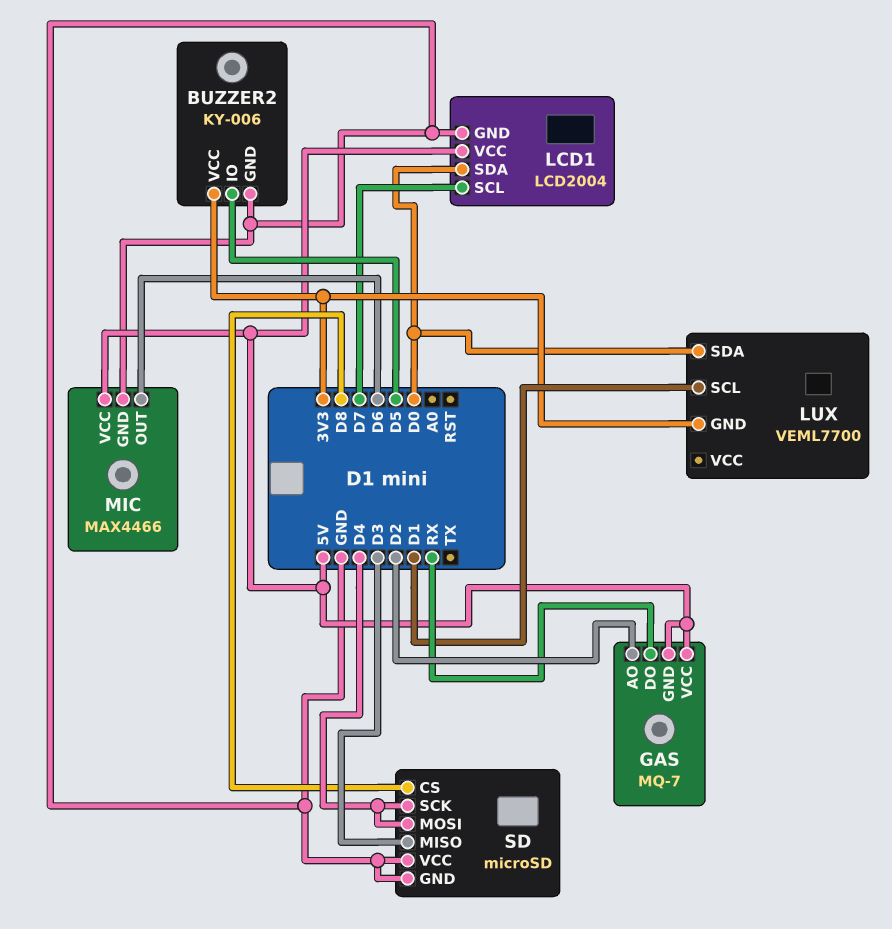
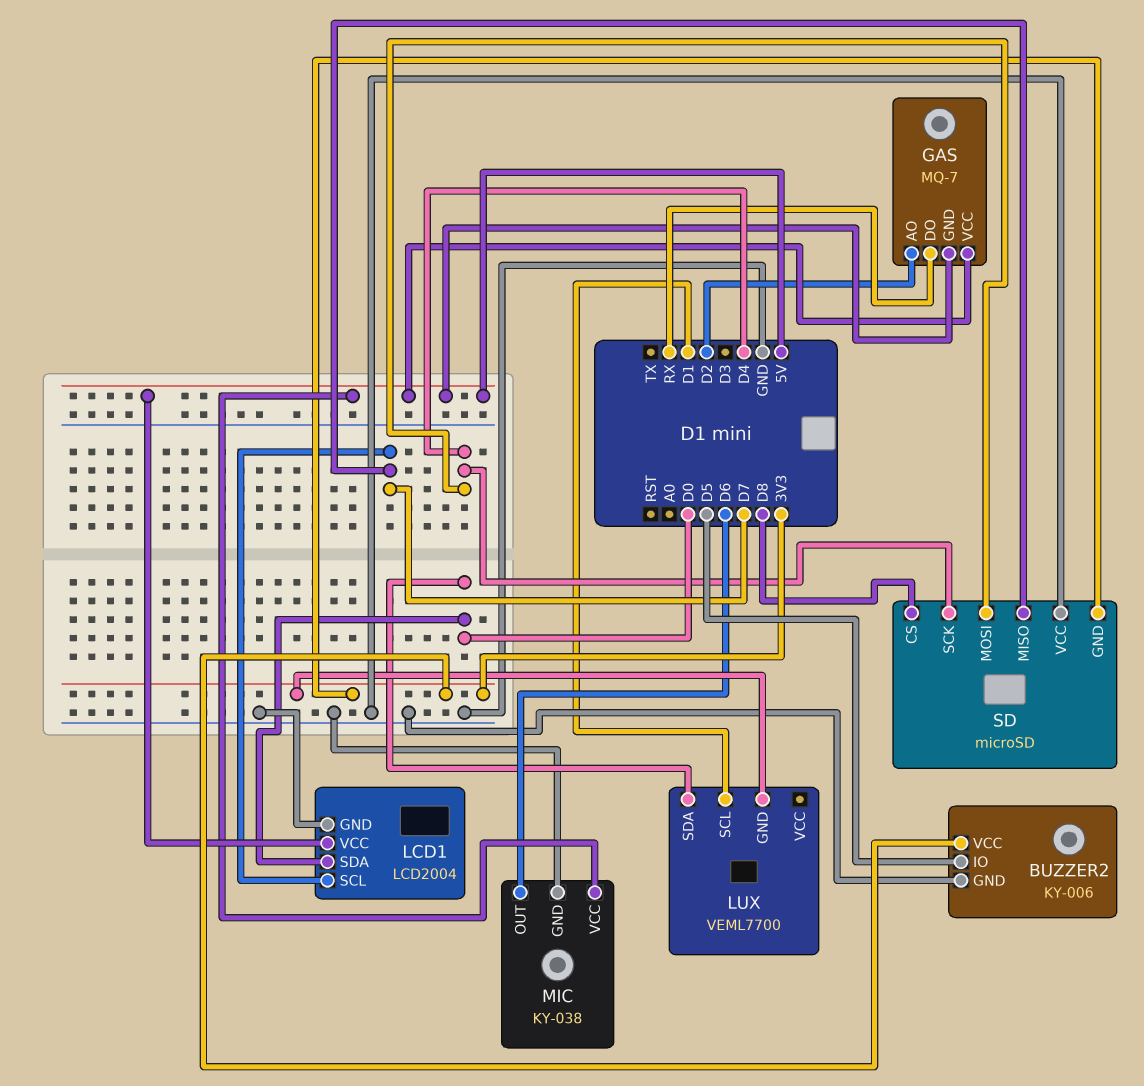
MIC: MAX4466 -> KY-038
SD pin GND: GND -> 3V3
SD pin MISO: D3 -> D7

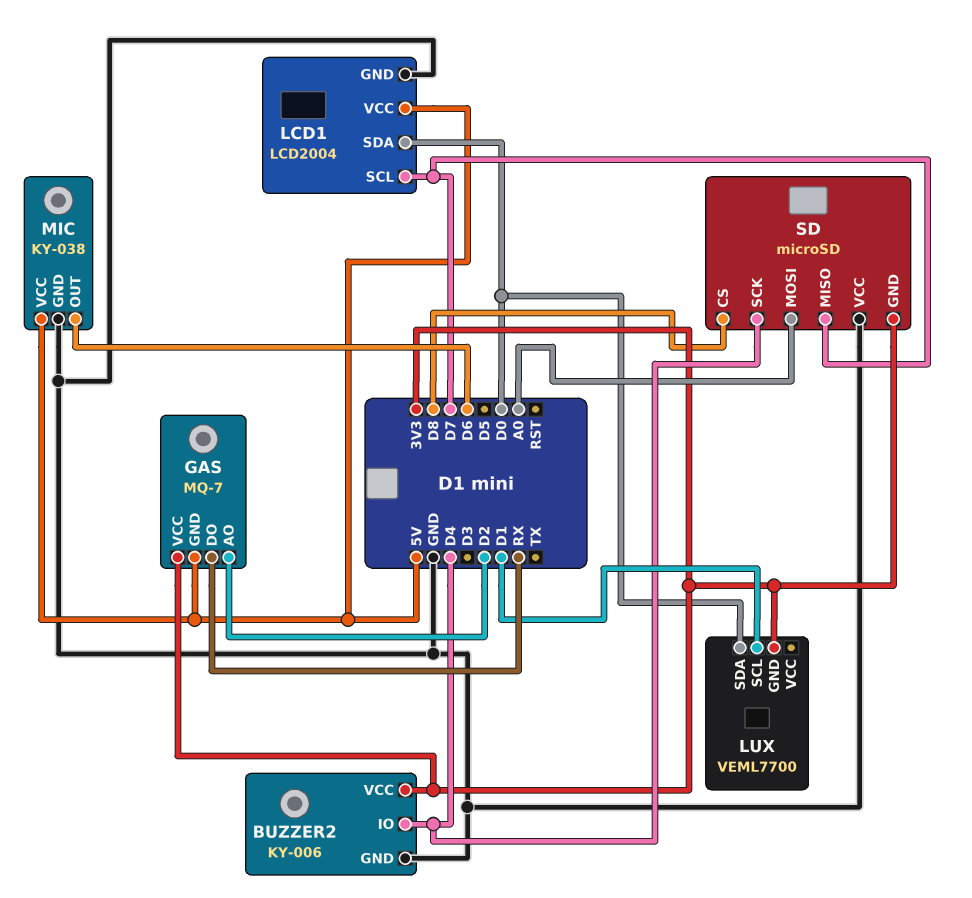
BUZZER2 pin IO: D5 -> D4
GAS pin VCC: 5V -> 3V3
SD pin MOSI: D4 -> A0

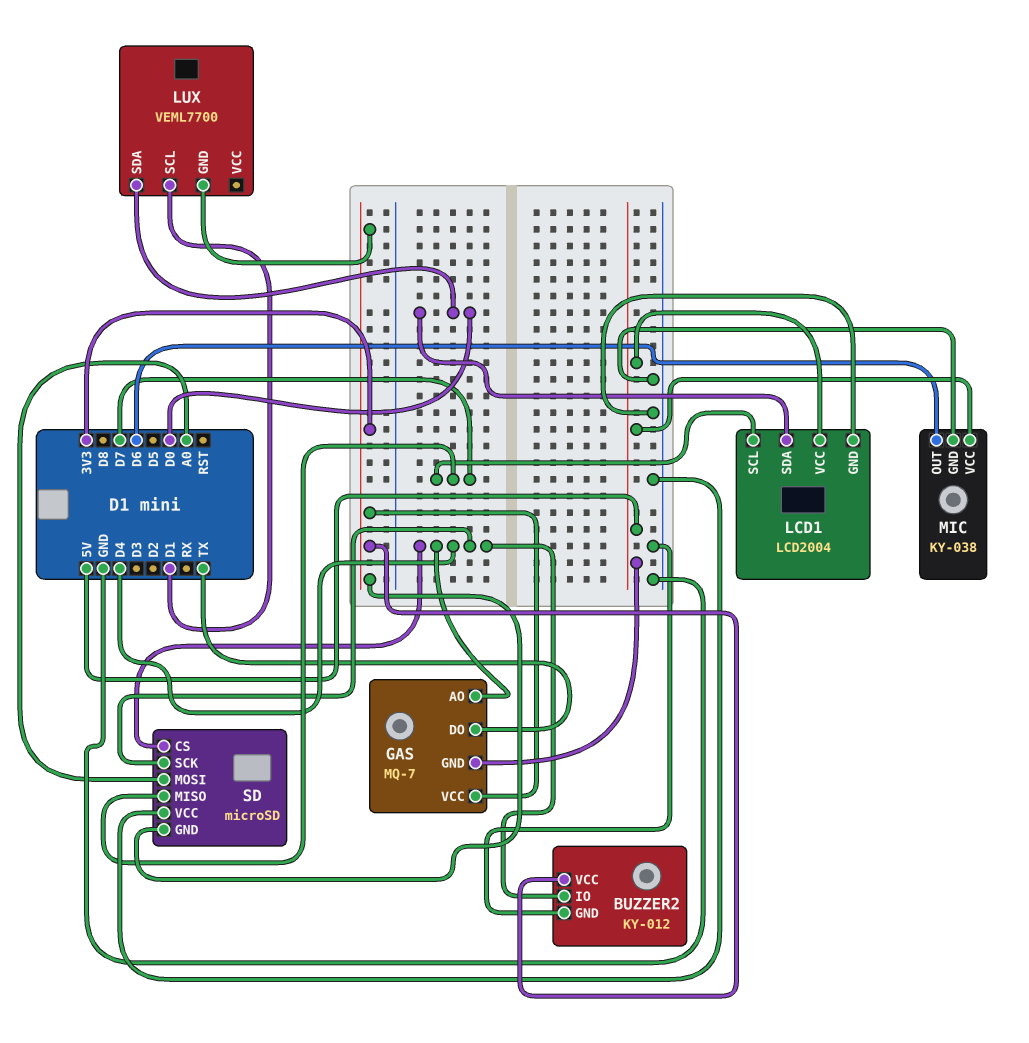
BUZZER2: KY-006 -> KY-012
GAS pin AO: D2 -> D4
GAS pin DO: RX -> TX
SD pin CS: D8 -> D4

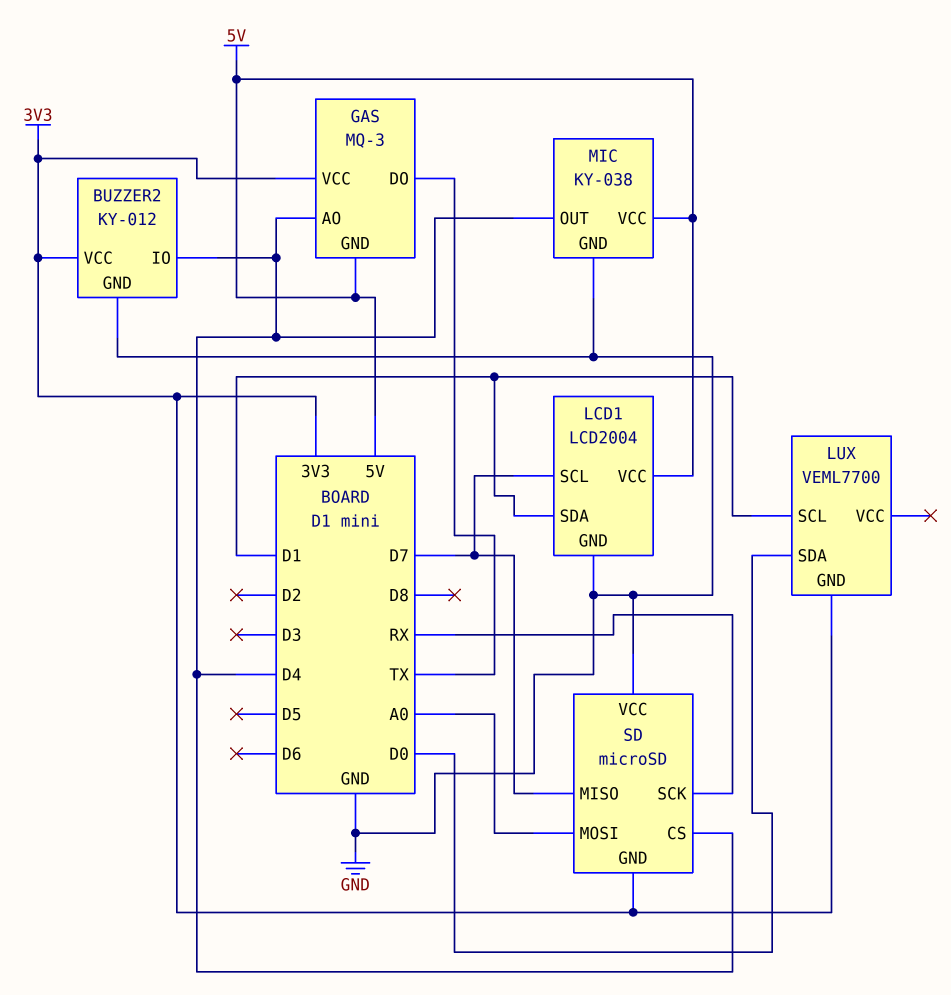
GAS: MQ-7 -> MQ-3
LCD1 pin SDA: D0 -> D1
MIC pin OUT: D6 -> D4
SD pin SCK: D4 -> RX

